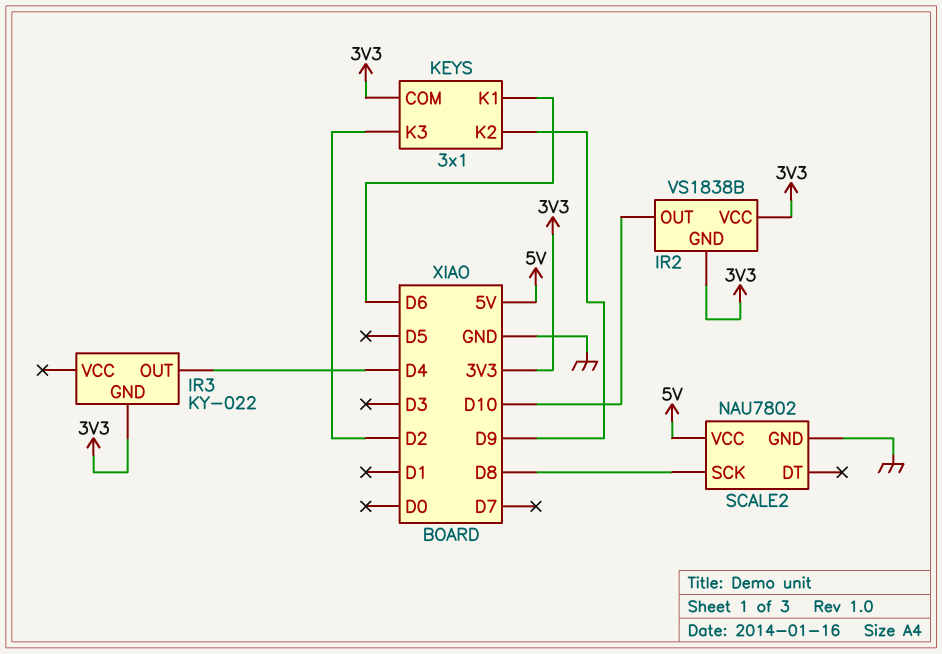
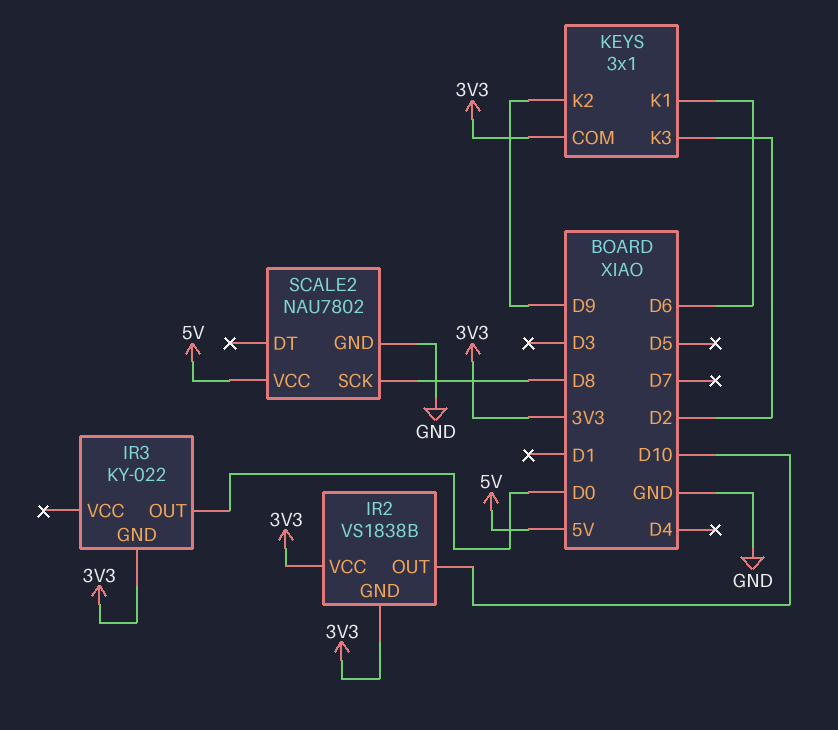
IR3 pin OUT: D4 -> D0

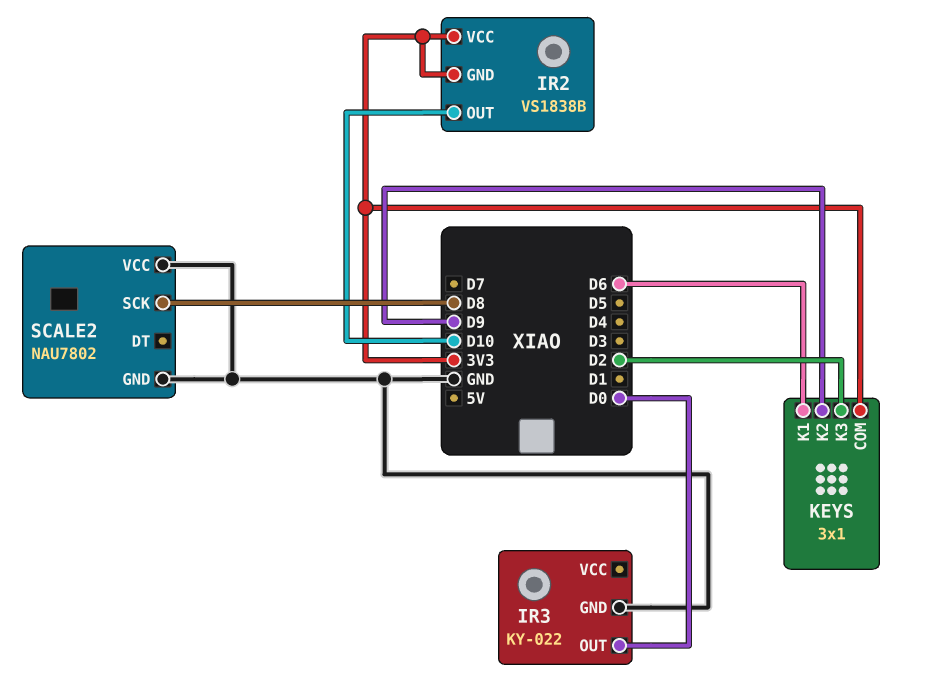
IR3 pin GND: 3V3 -> GND
SCALE2 pin VCC: 5V -> GND

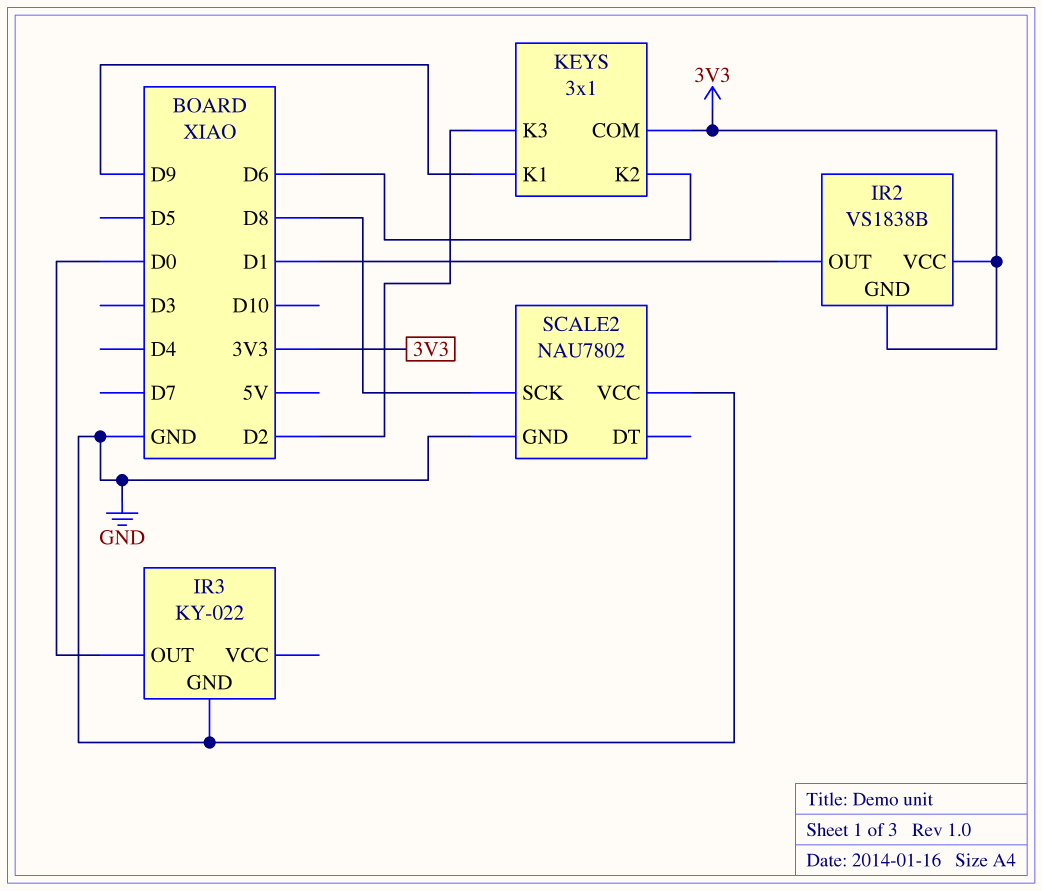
IR2 pin OUT: D10 -> D1
KEYS pin K1: D6 -> D9
KEYS pin K2: D9 -> D6

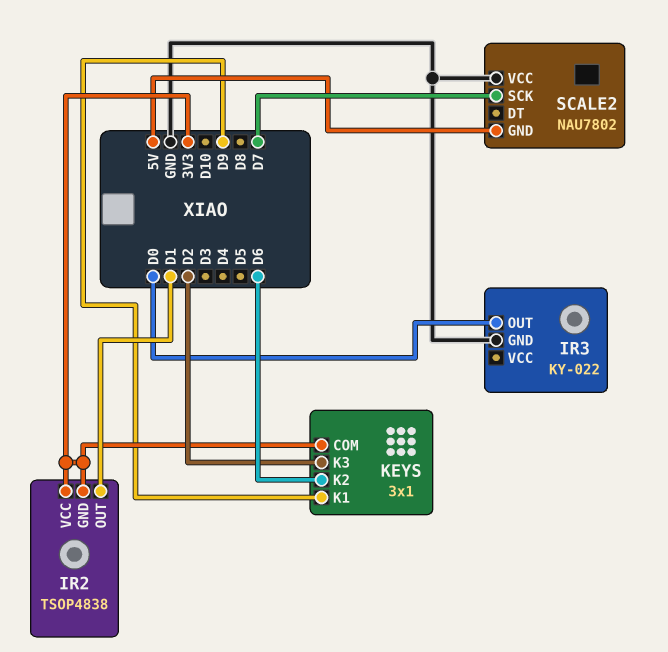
IR2: VS1838B -> TSOP4838
SCALE2 pin GND: GND -> 5V
SCALE2 pin SCK: D8 -> D7

